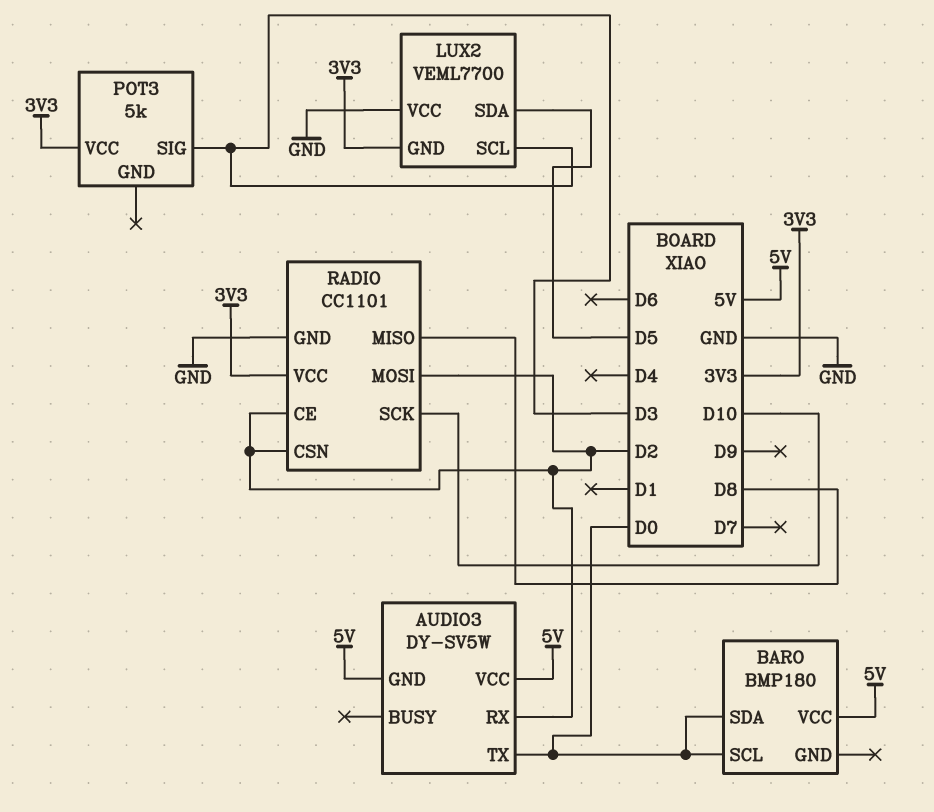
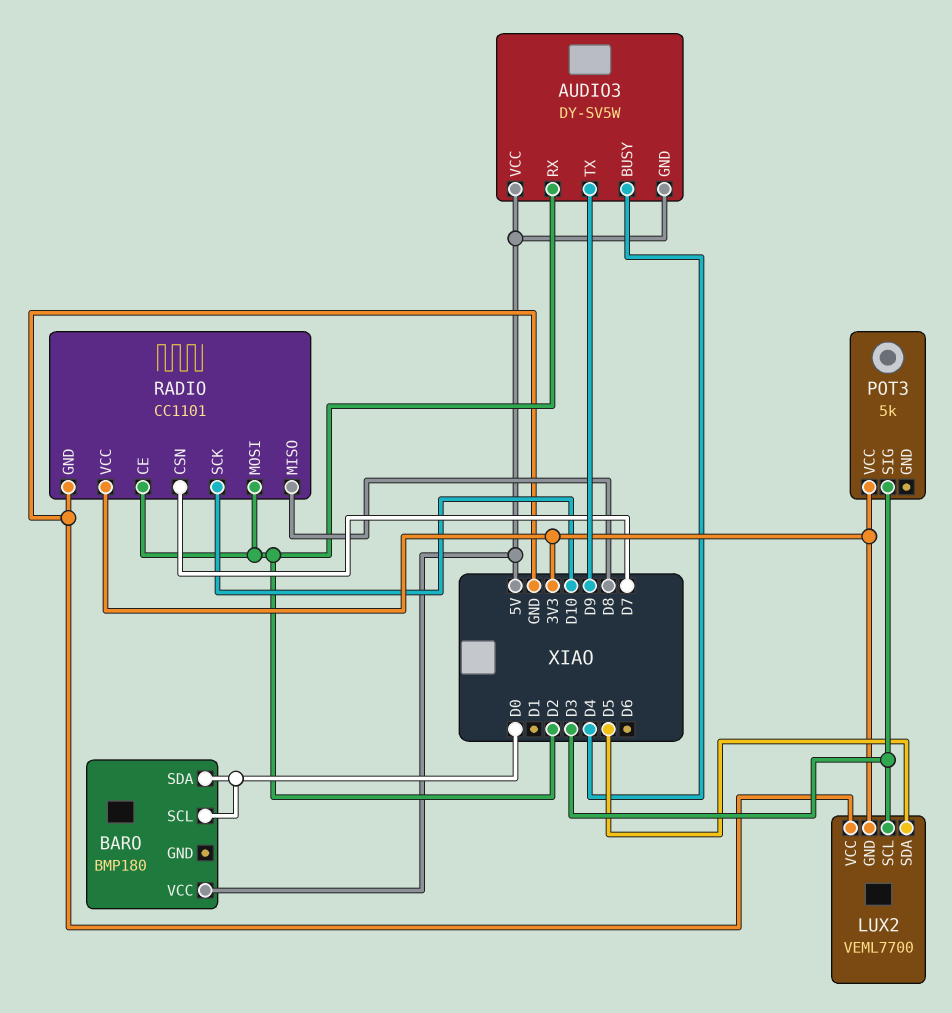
AUDIO3 pin BUSY: none -> D4
AUDIO3 pin TX: D0 -> D9
RADIO pin CSN: D2 -> D7

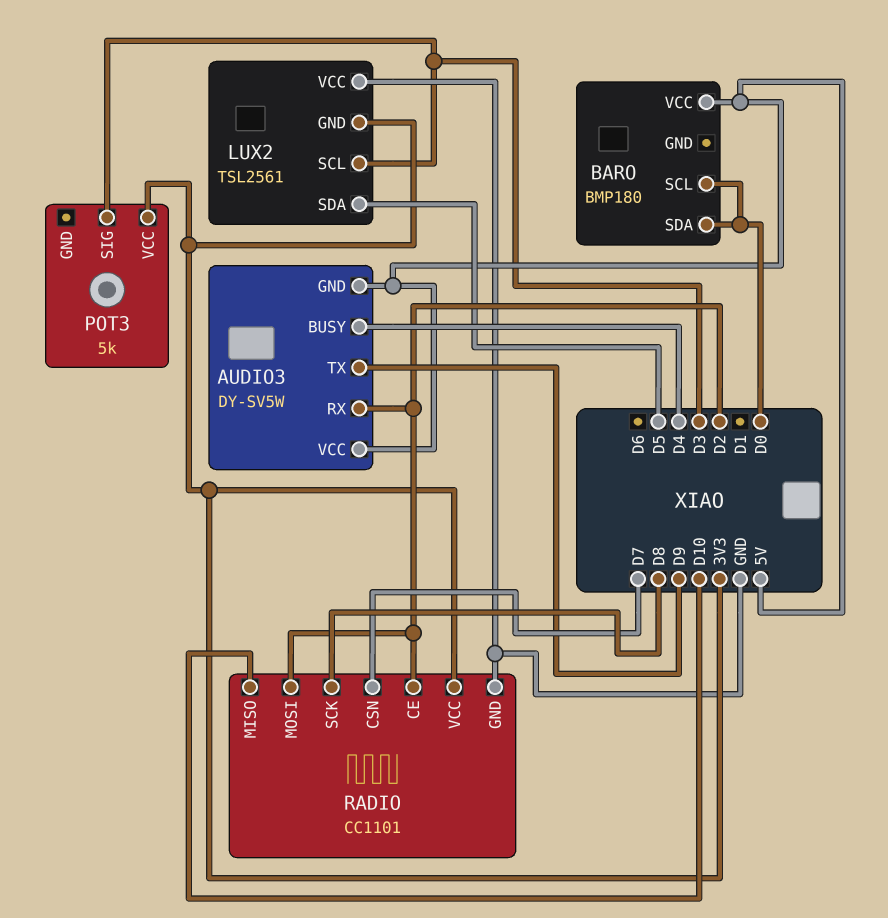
LUX2: VEML7700 -> TSL2561
RADIO pin MISO: D8 -> D10
RADIO pin SCK: D10 -> D8

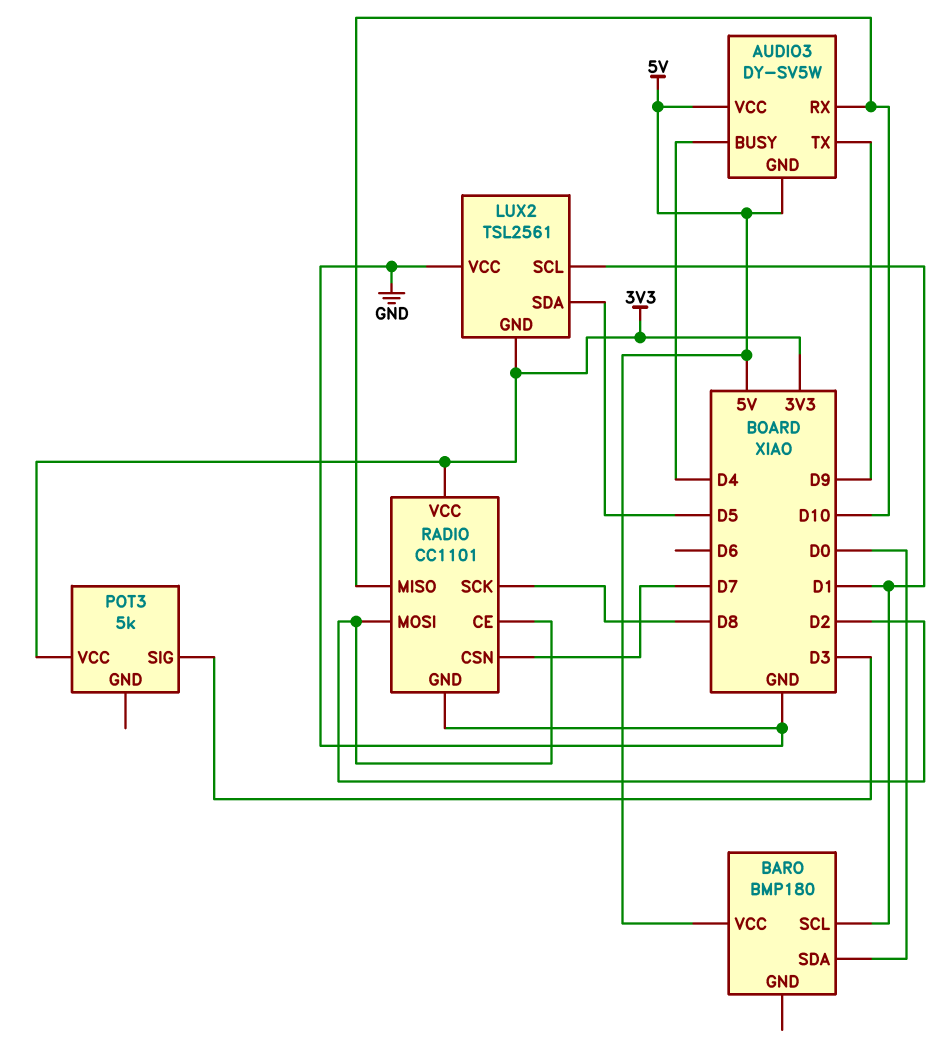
AUDIO3 pin RX: D2 -> D10
BARO pin SCL: D0 -> D1
LUX2 pin SCL: D3 -> D1

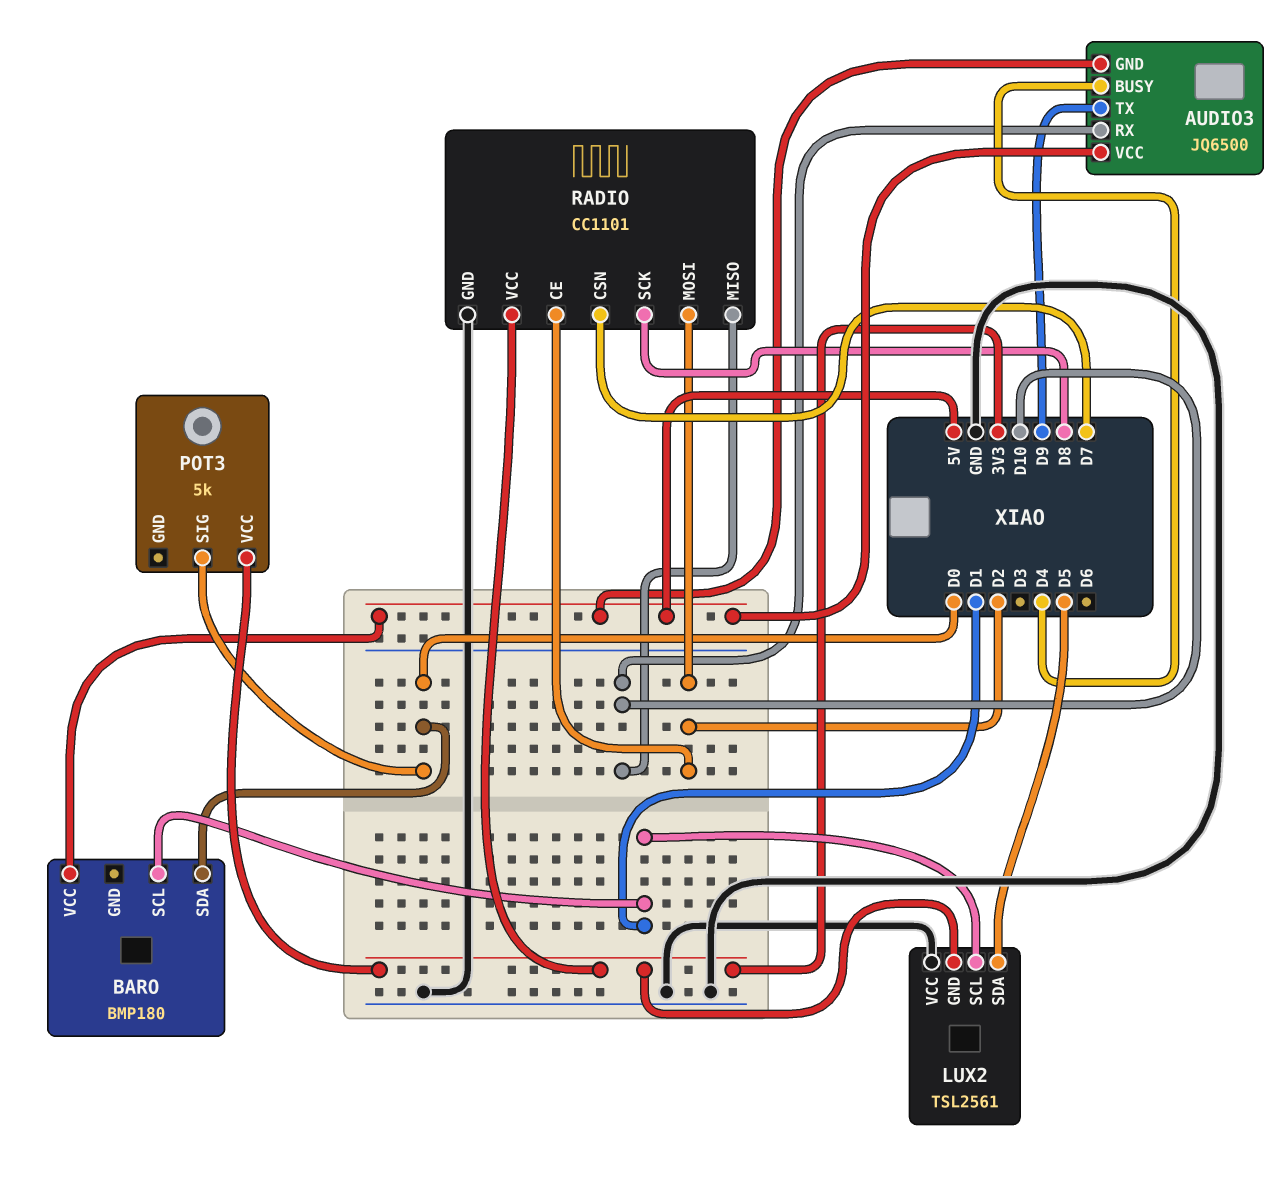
AUDIO3: DY-SV5W -> JQ6500
POT3 pin SIG: D3 -> D0

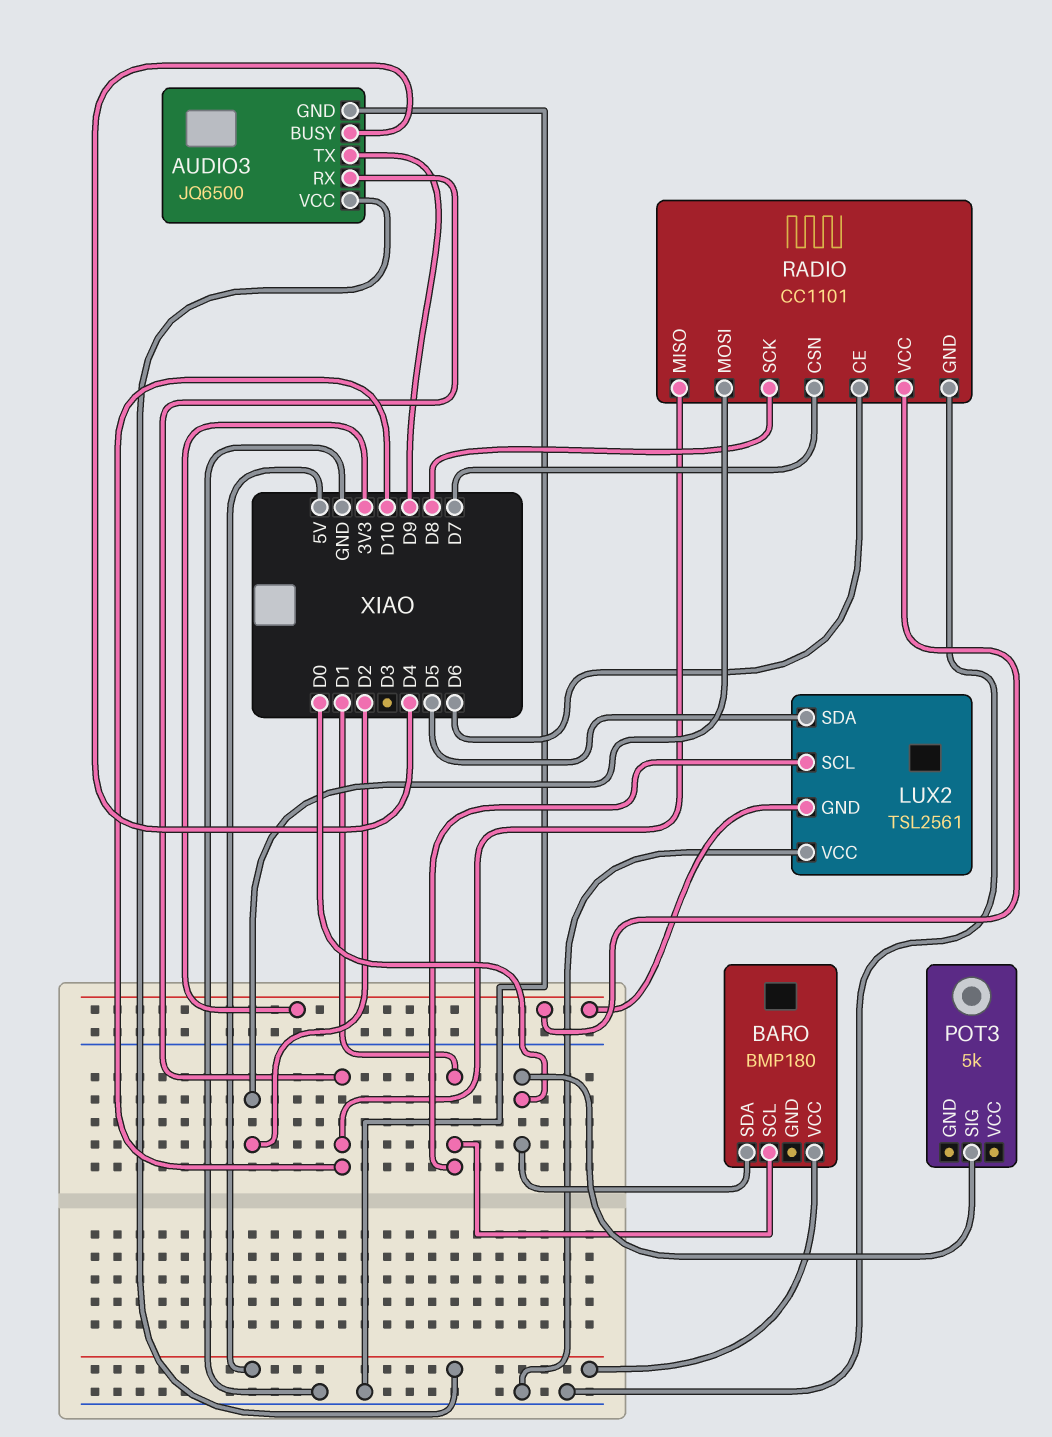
AUDIO3 pin GND: 5V -> GND
POT3 pin VCC: 3V3 -> none
RADIO pin CE: D2 -> D6

